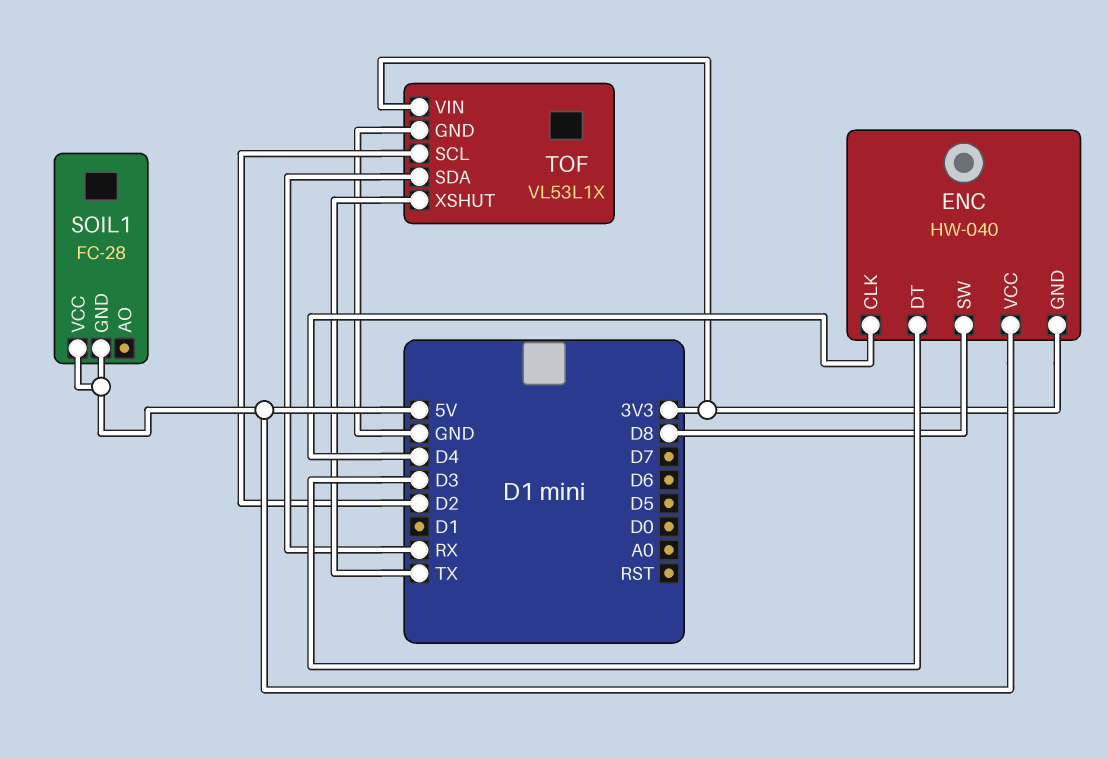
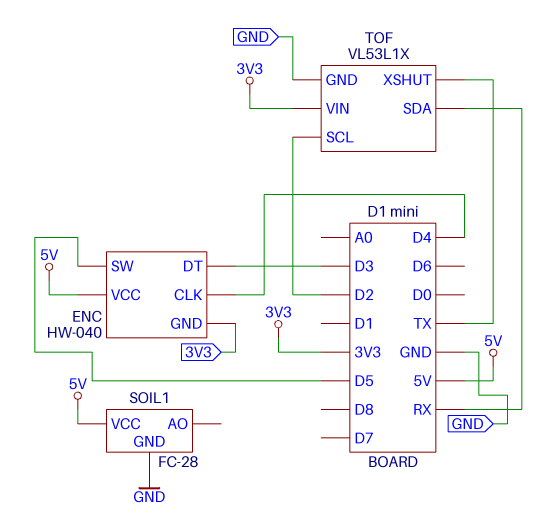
ENC pin SW: D8 -> D5
SOIL1 pin GND: 5V -> GND

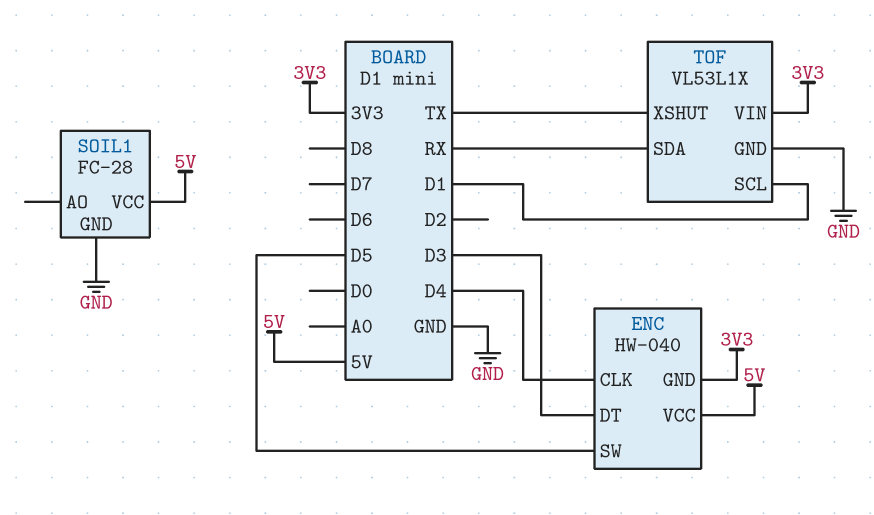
TOF pin SCL: D2 -> D1

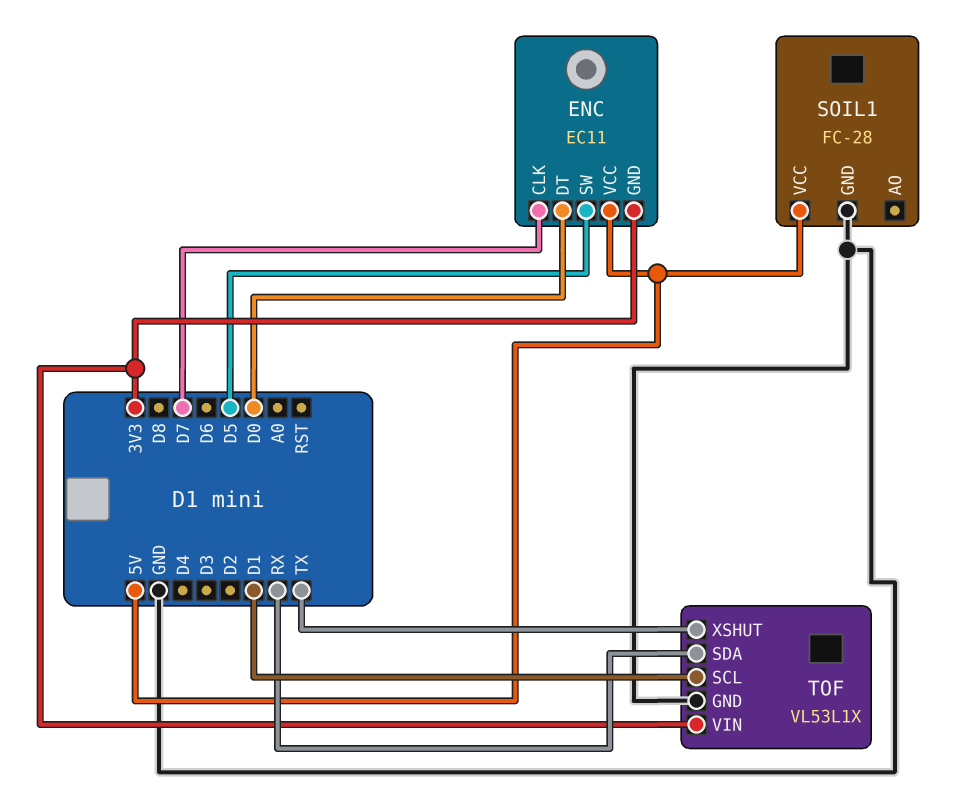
ENC: HW-040 -> EC11
ENC pin CLK: D4 -> D7
ENC pin DT: D3 -> D0

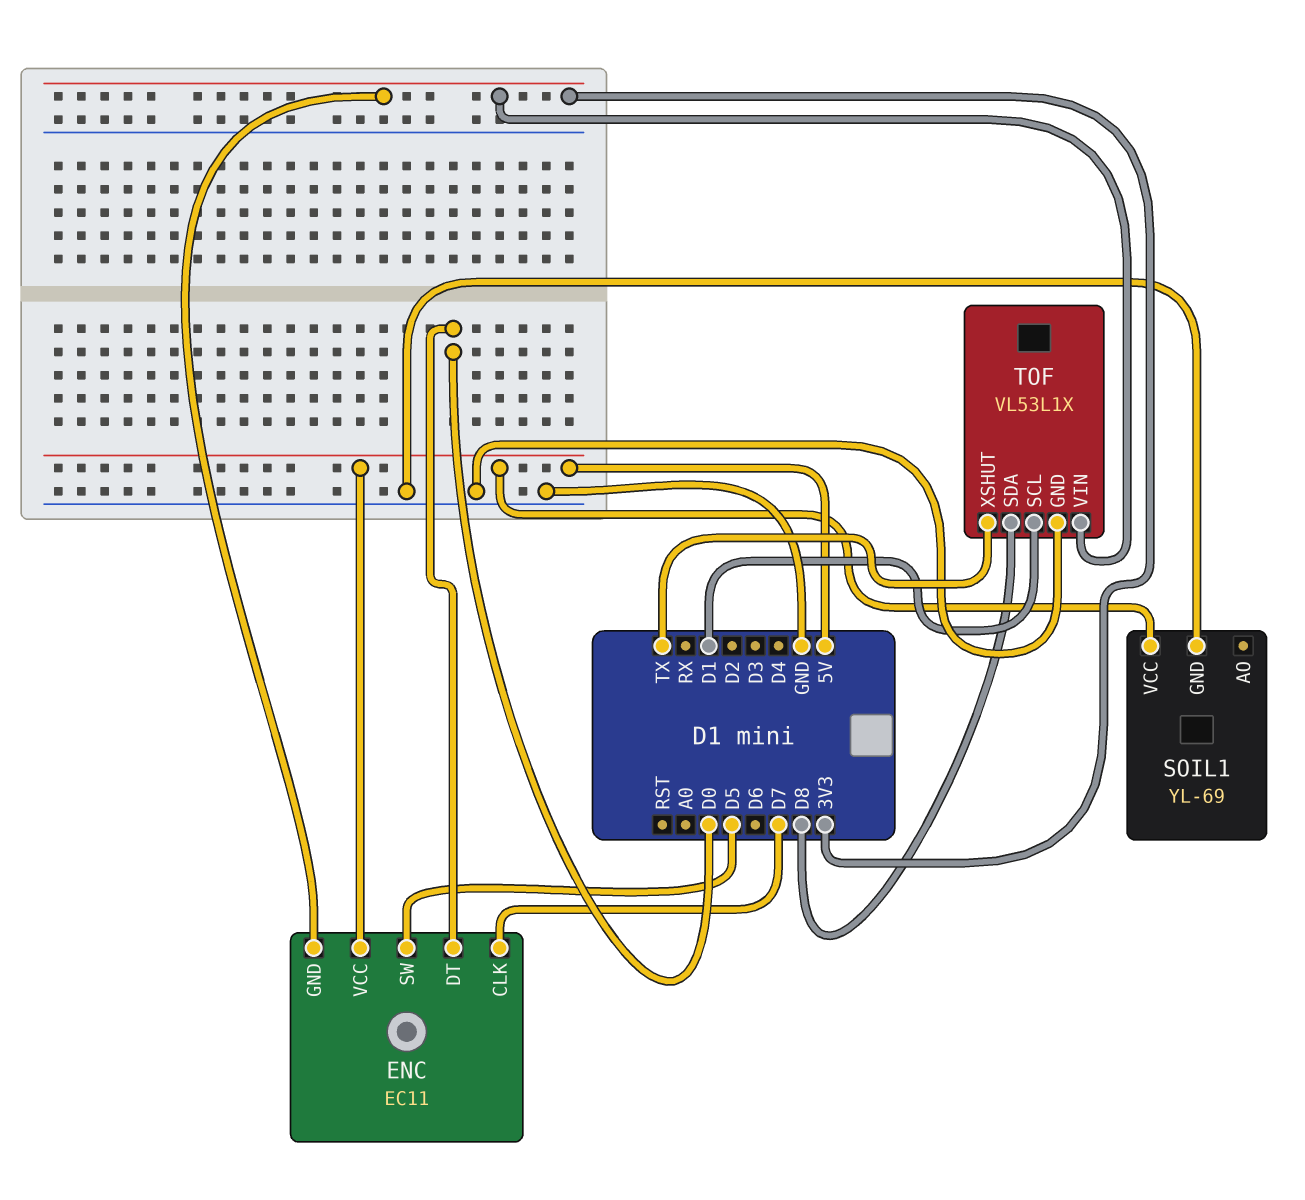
SOIL1: FC-28 -> YL-69
TOF pin SDA: RX -> D8

